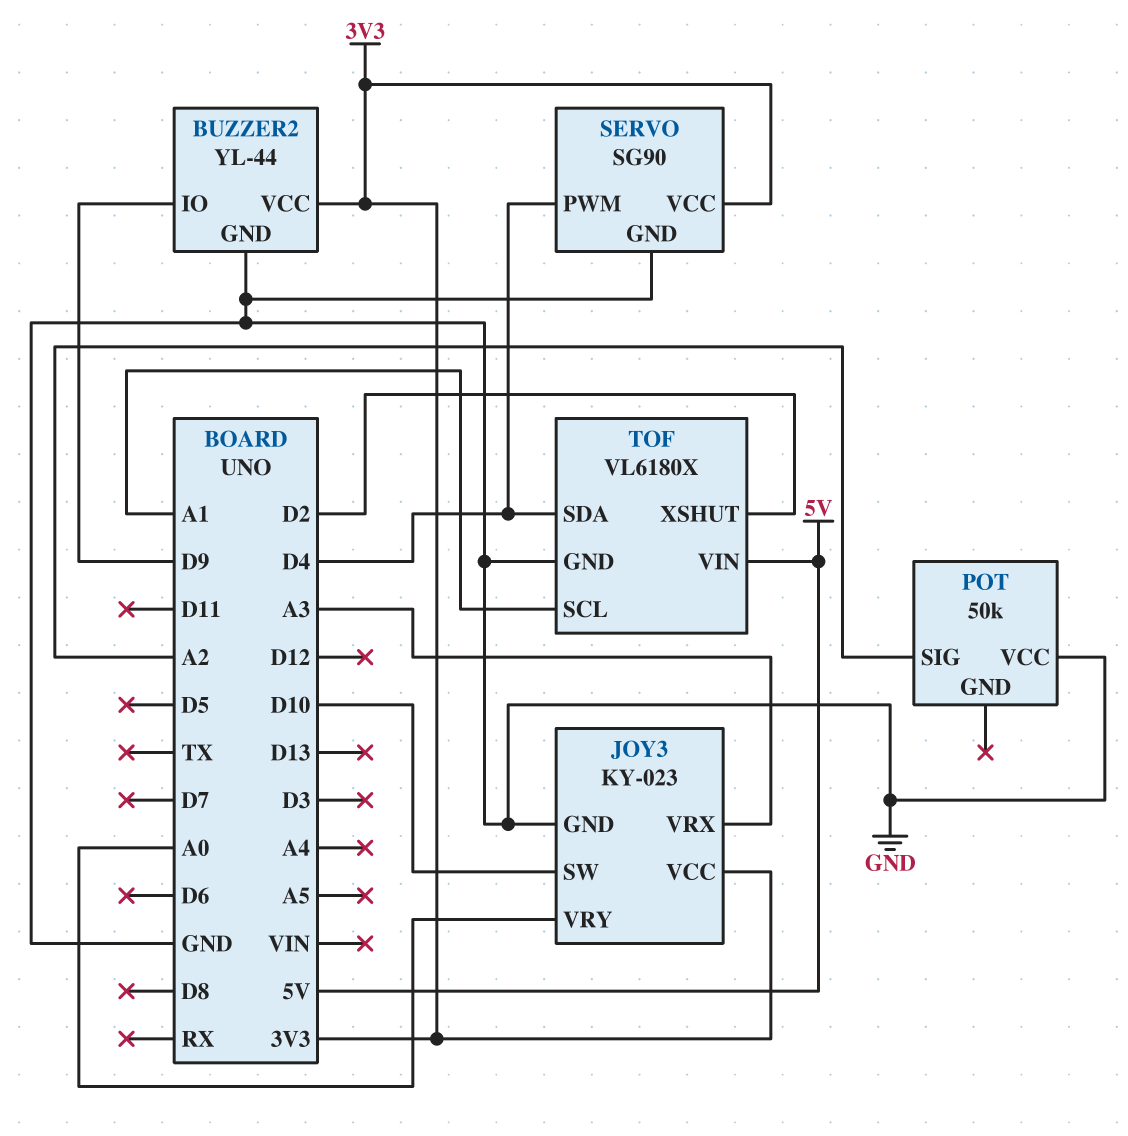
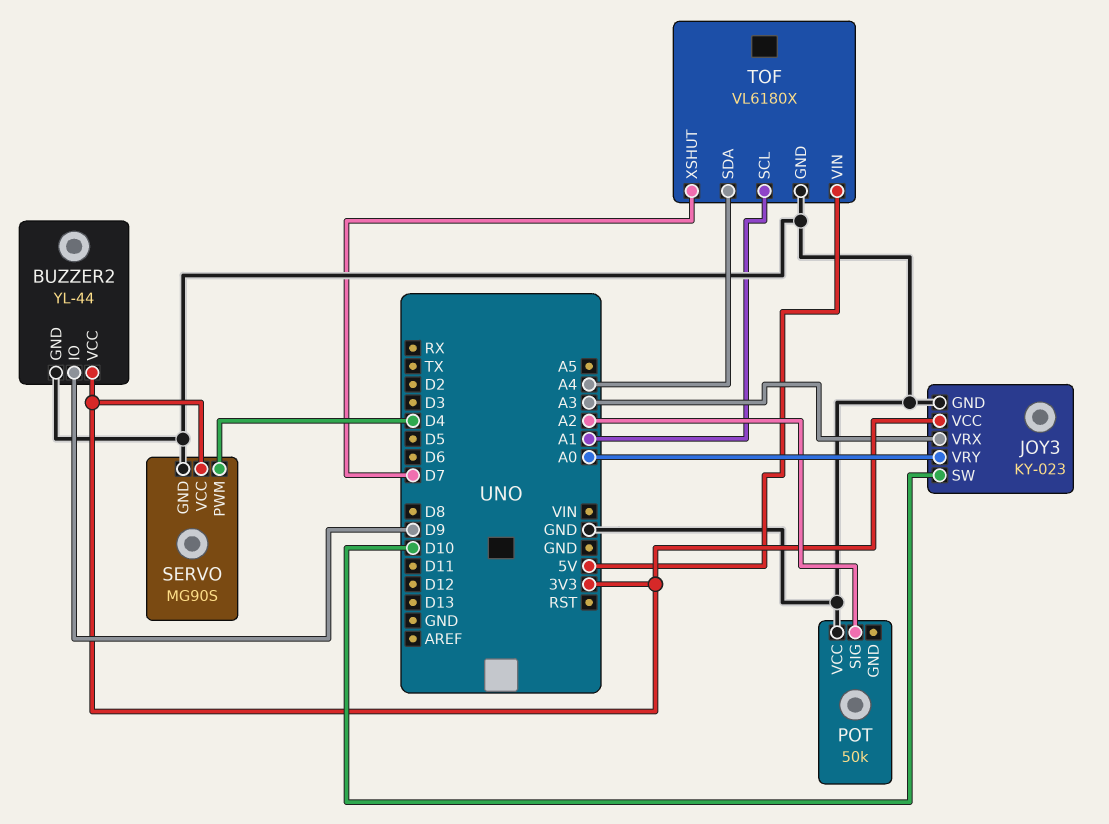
SERVO: SG90 -> MG90S
TOF pin SDA: D4 -> A4
TOF pin XSHUT: D2 -> D7

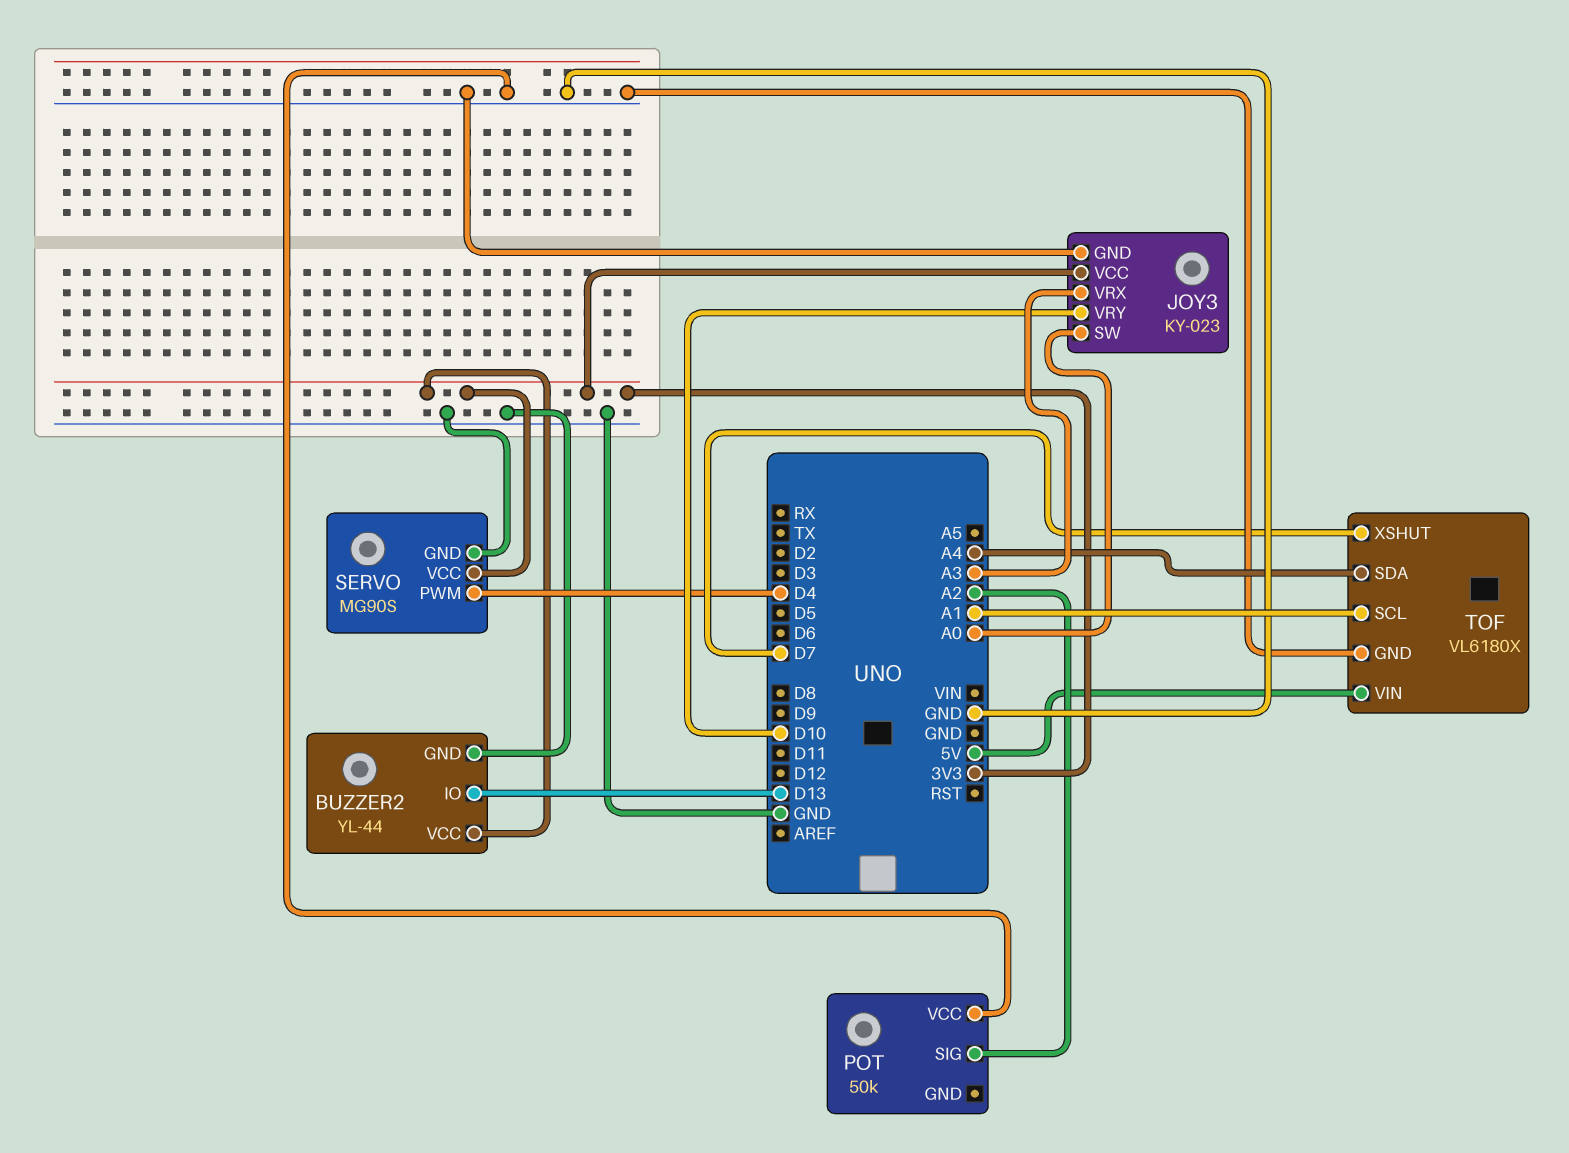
BUZZER2 pin IO: D9 -> D13
JOY3 pin SW: D10 -> A0
JOY3 pin VRY: A0 -> D10

